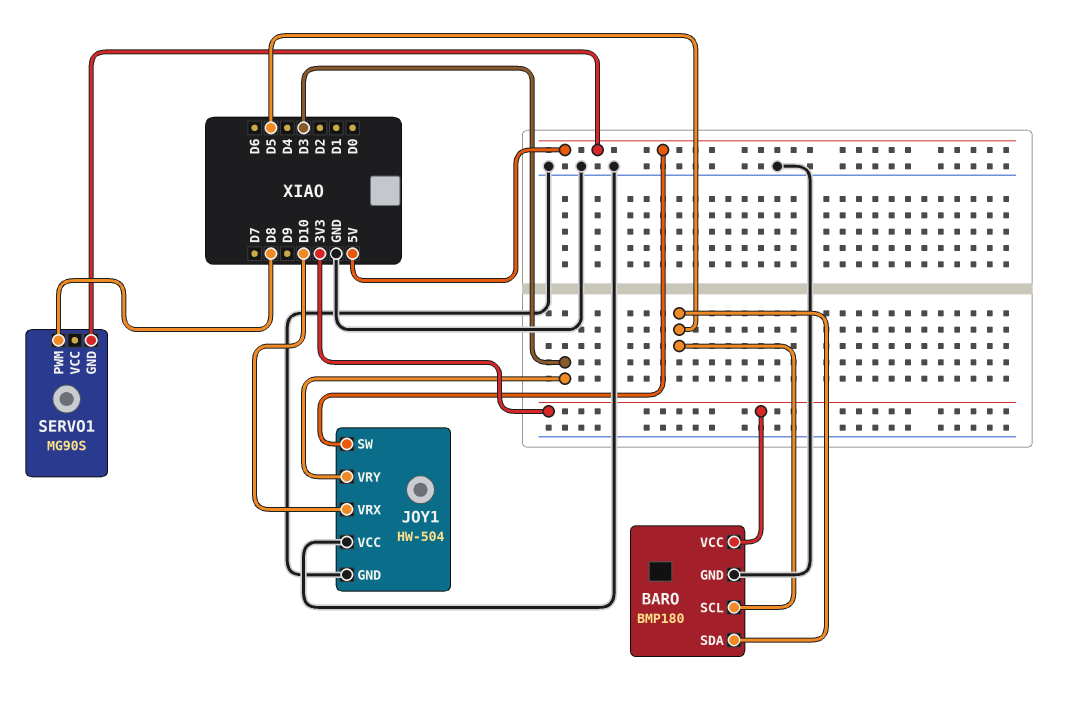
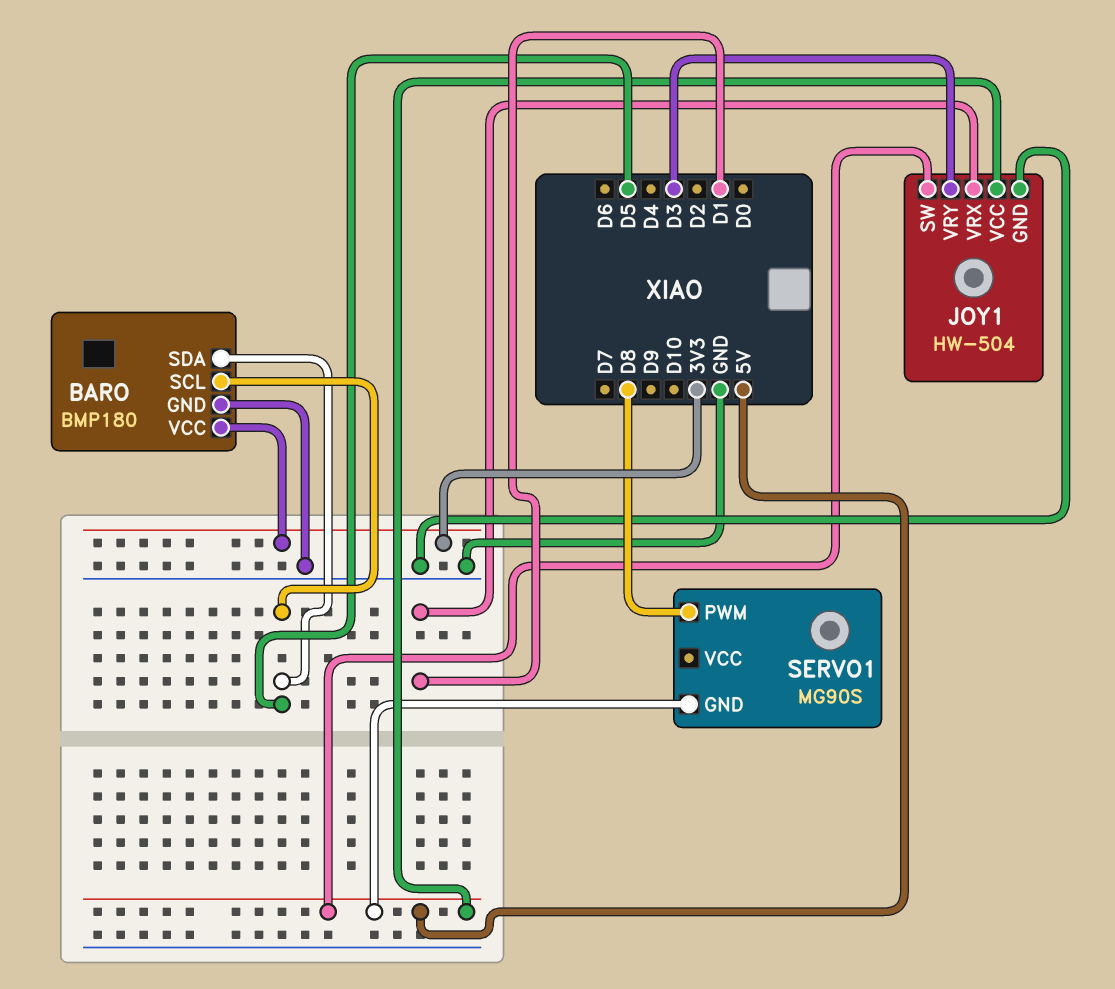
JOY1 pin VCC: GND -> 5V
JOY1 pin VRX: D10 -> D1

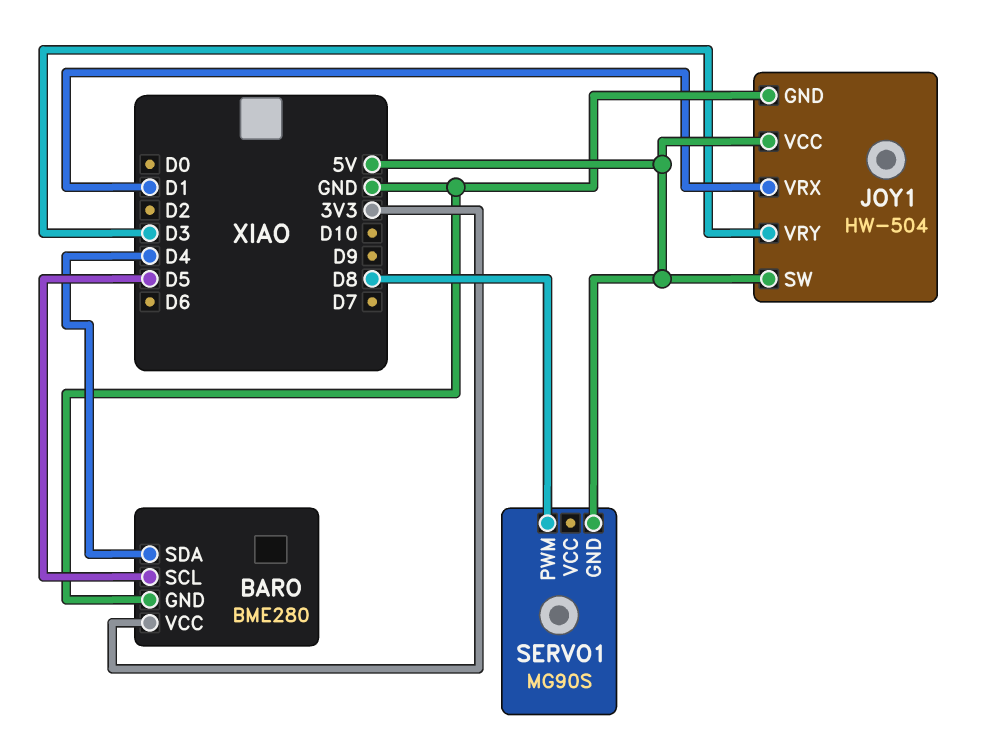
BARO: BMP180 -> BME280
BARO pin SDA: D5 -> D4

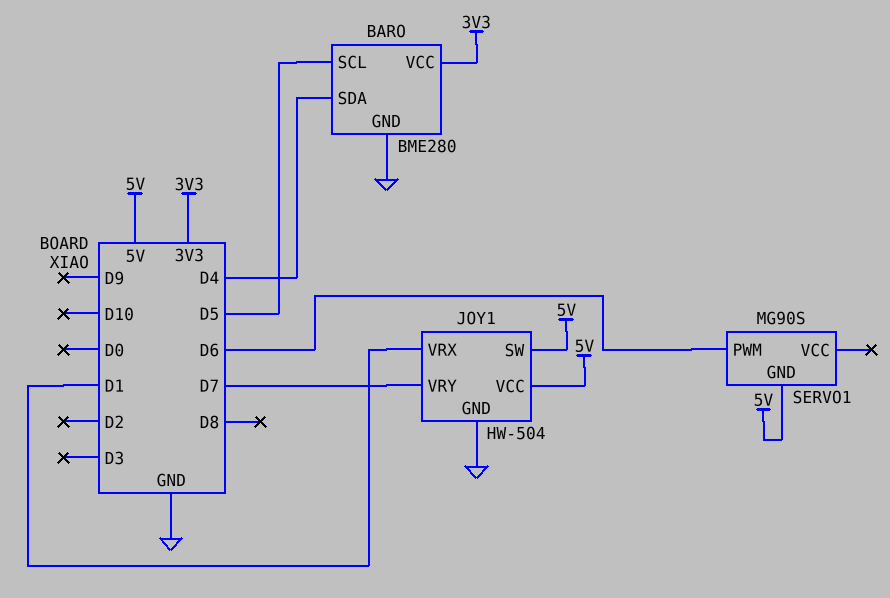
JOY1 pin VRY: D3 -> D7
SERVO1 pin PWM: D8 -> D6

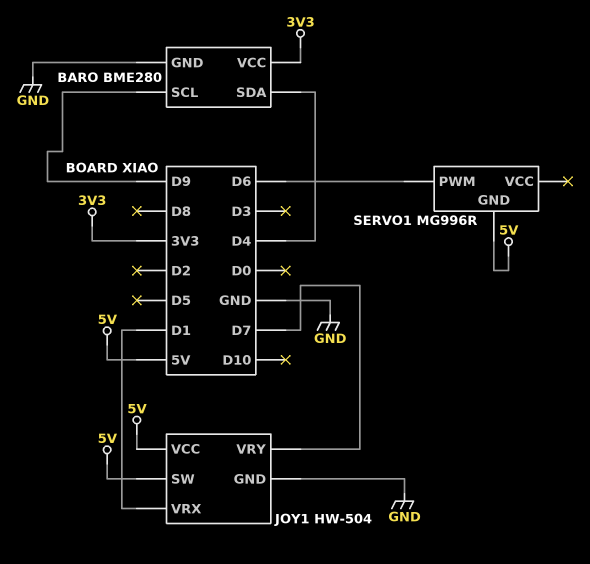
BARO pin SCL: D5 -> D9
SERVO1: MG90S -> MG996R

